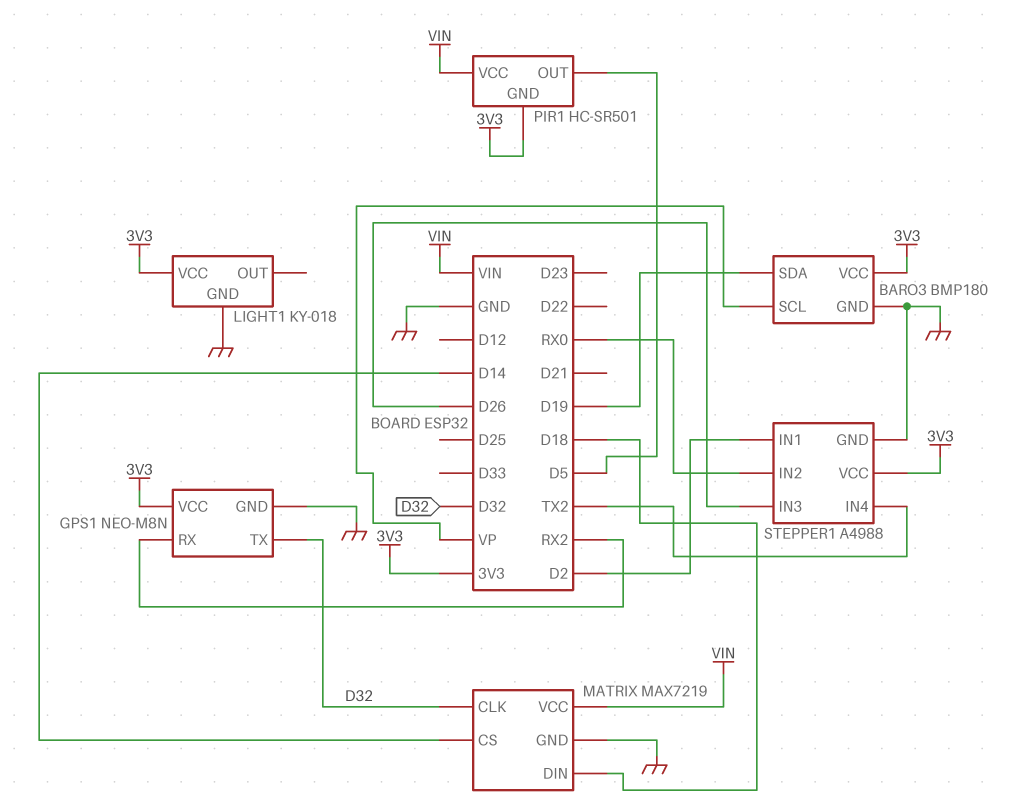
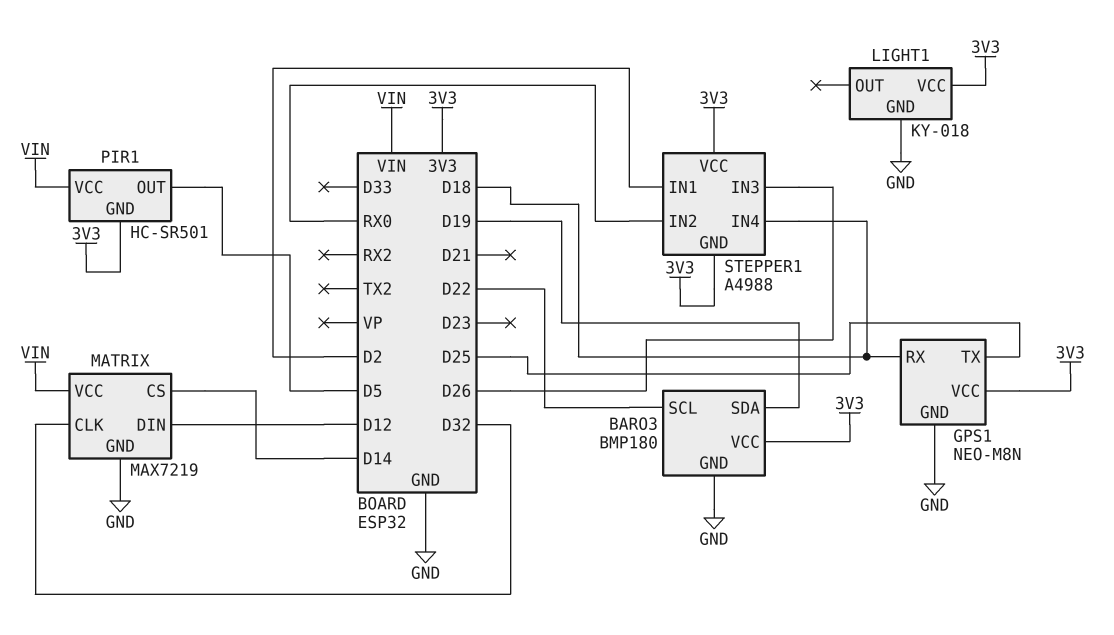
BARO3 pin SCL: VP -> D22
GPS1 pin RX: RX2 -> D18
GPS1 pin TX: D32 -> D25
MATRIX pin DIN: D18 -> D12
STEPPER1 pin GND: GND -> 3V3
STEPPER1 pin IN4: TX2 -> D18

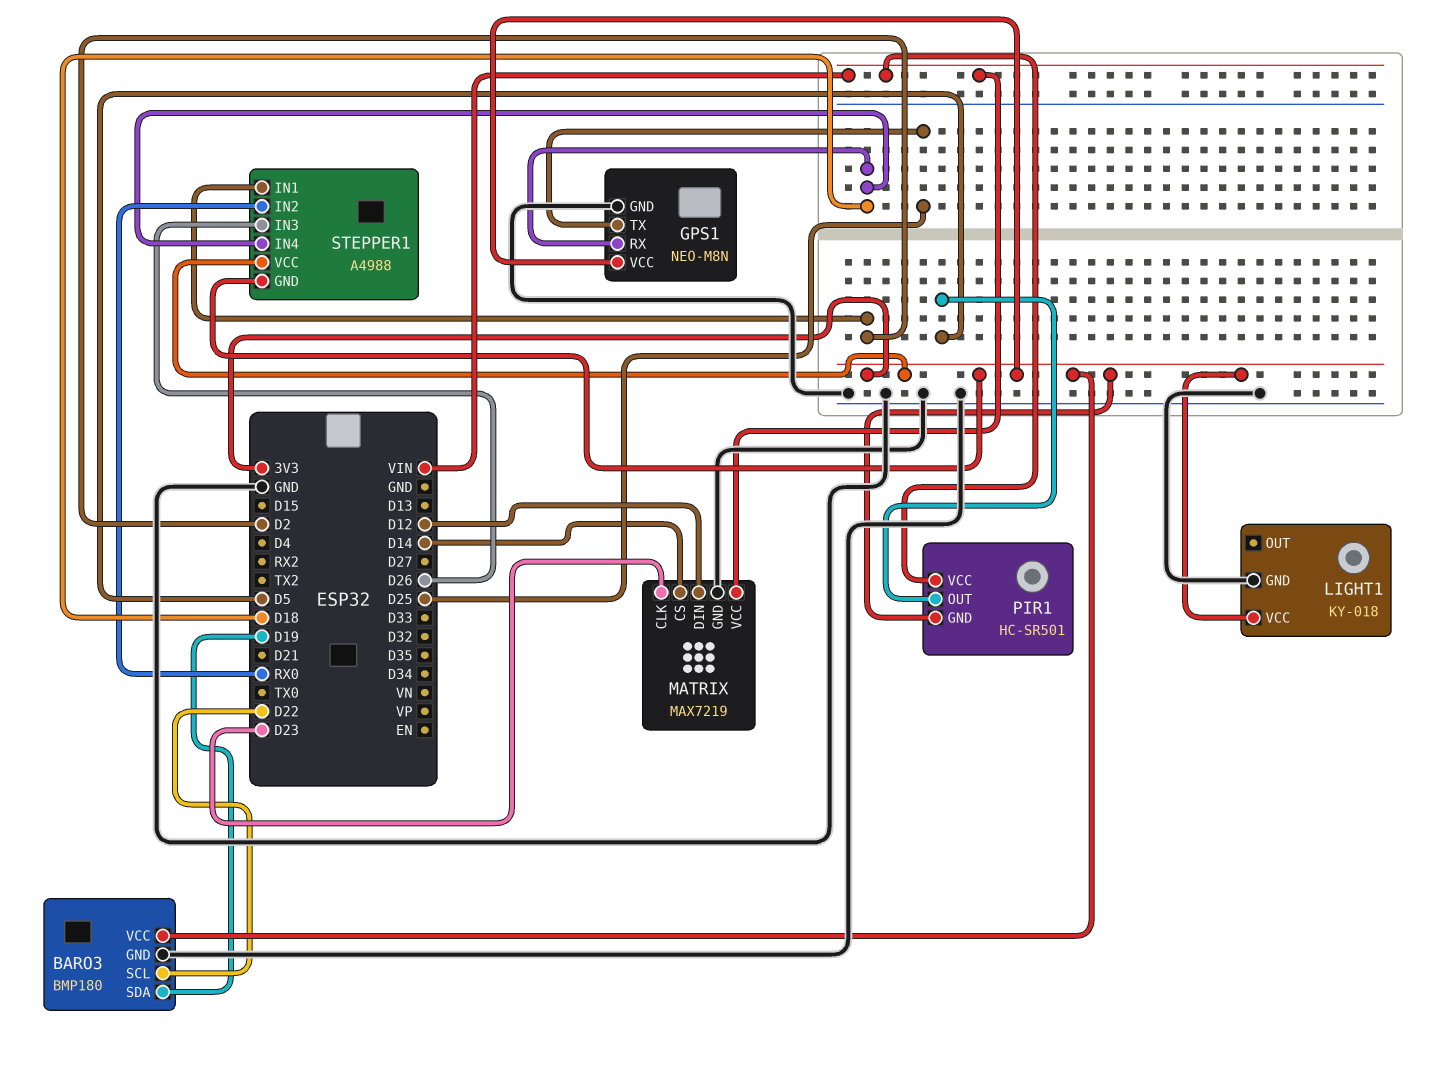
MATRIX pin CLK: D32 -> D23

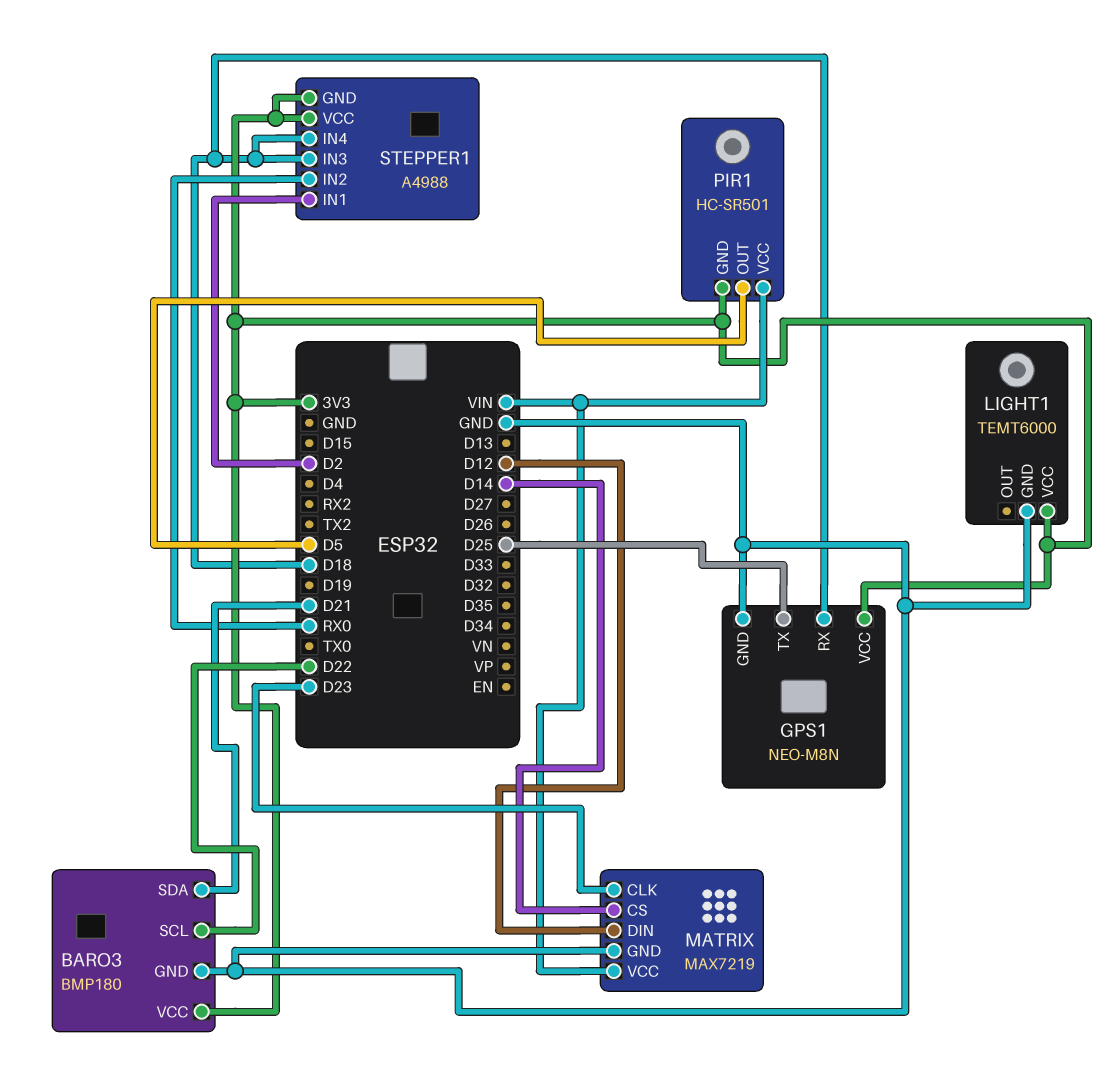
BARO3 pin SDA: D19 -> D21
LIGHT1: KY-018 -> TEMT6000
STEPPER1 pin IN3: D26 -> D18

